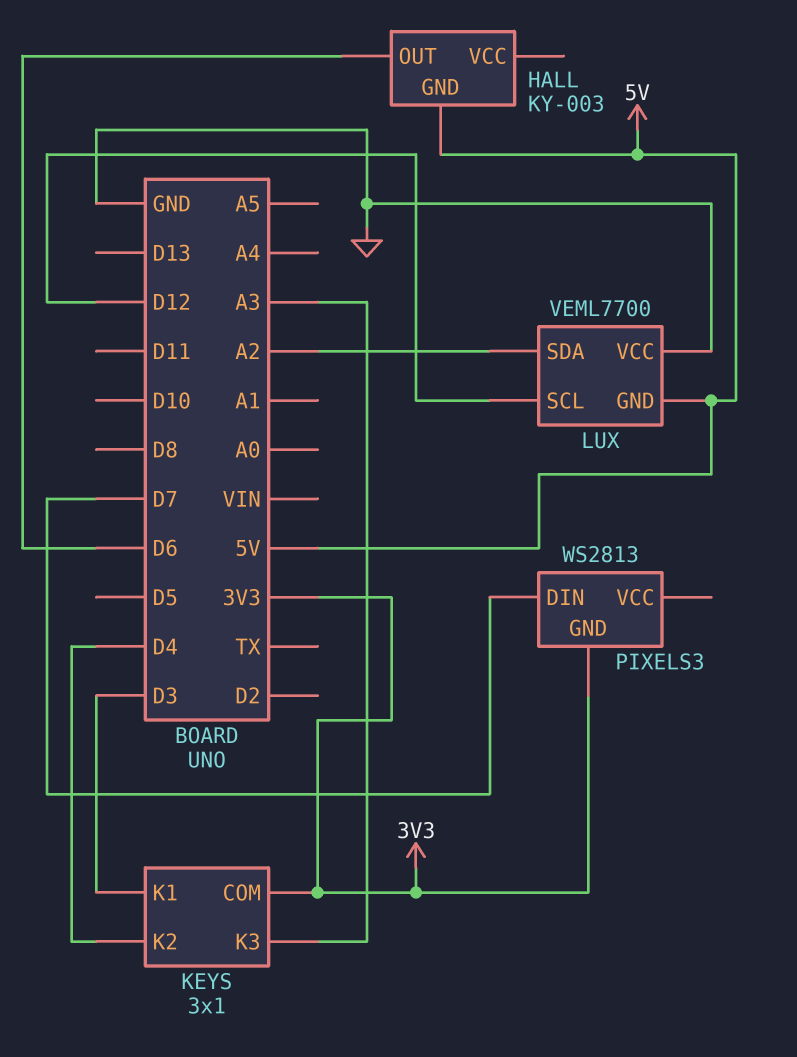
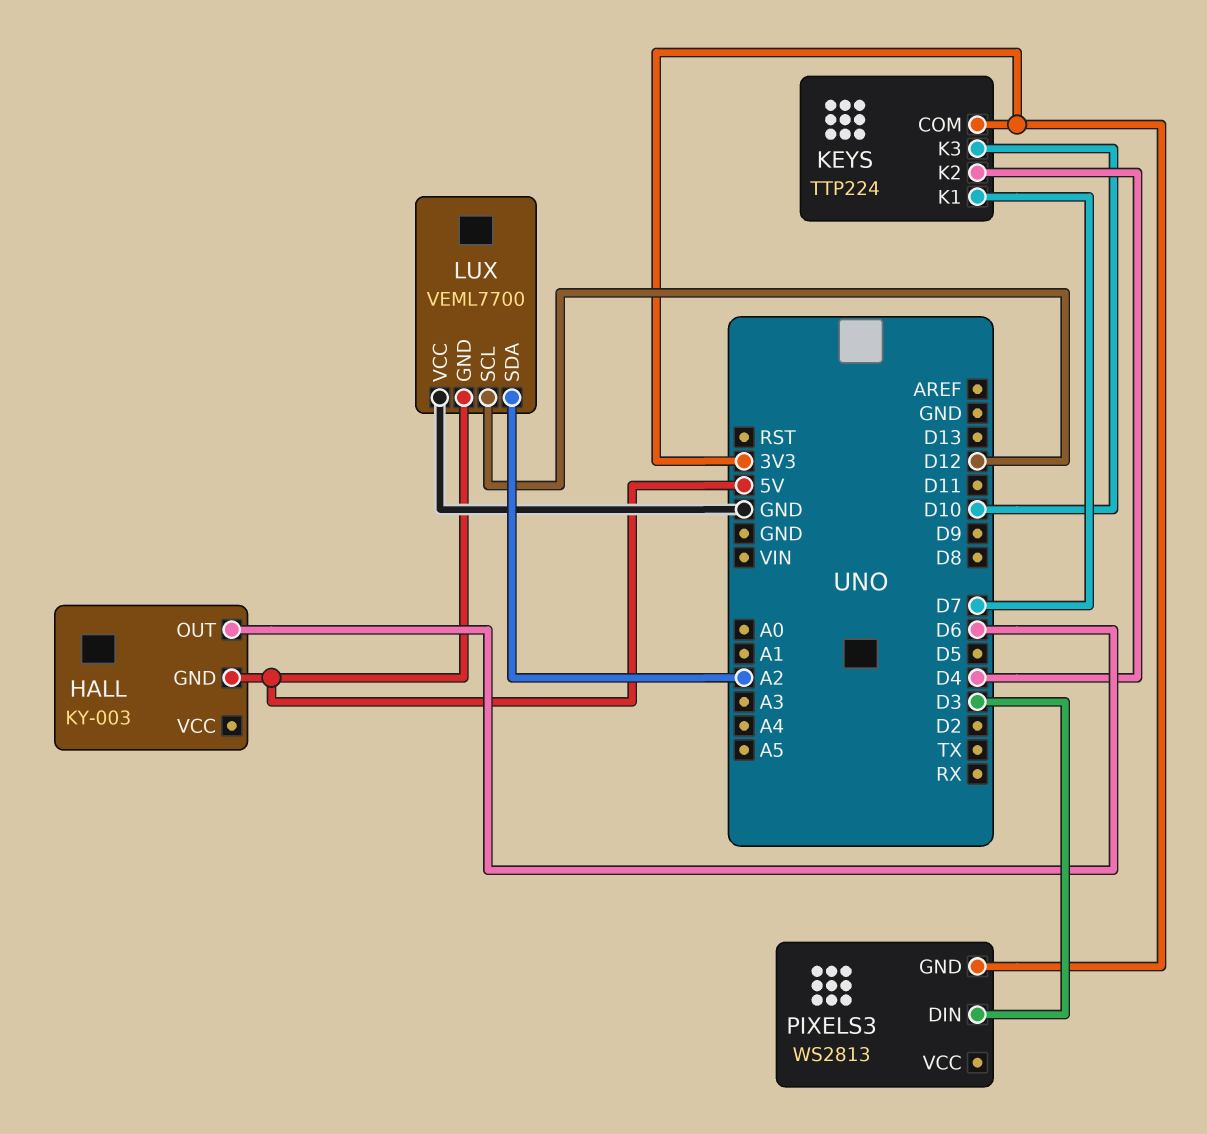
KEYS: 3x1 -> TTP224
KEYS pin K1: D3 -> D7
KEYS pin K3: A3 -> D10
PIXELS3 pin DIN: D7 -> D3

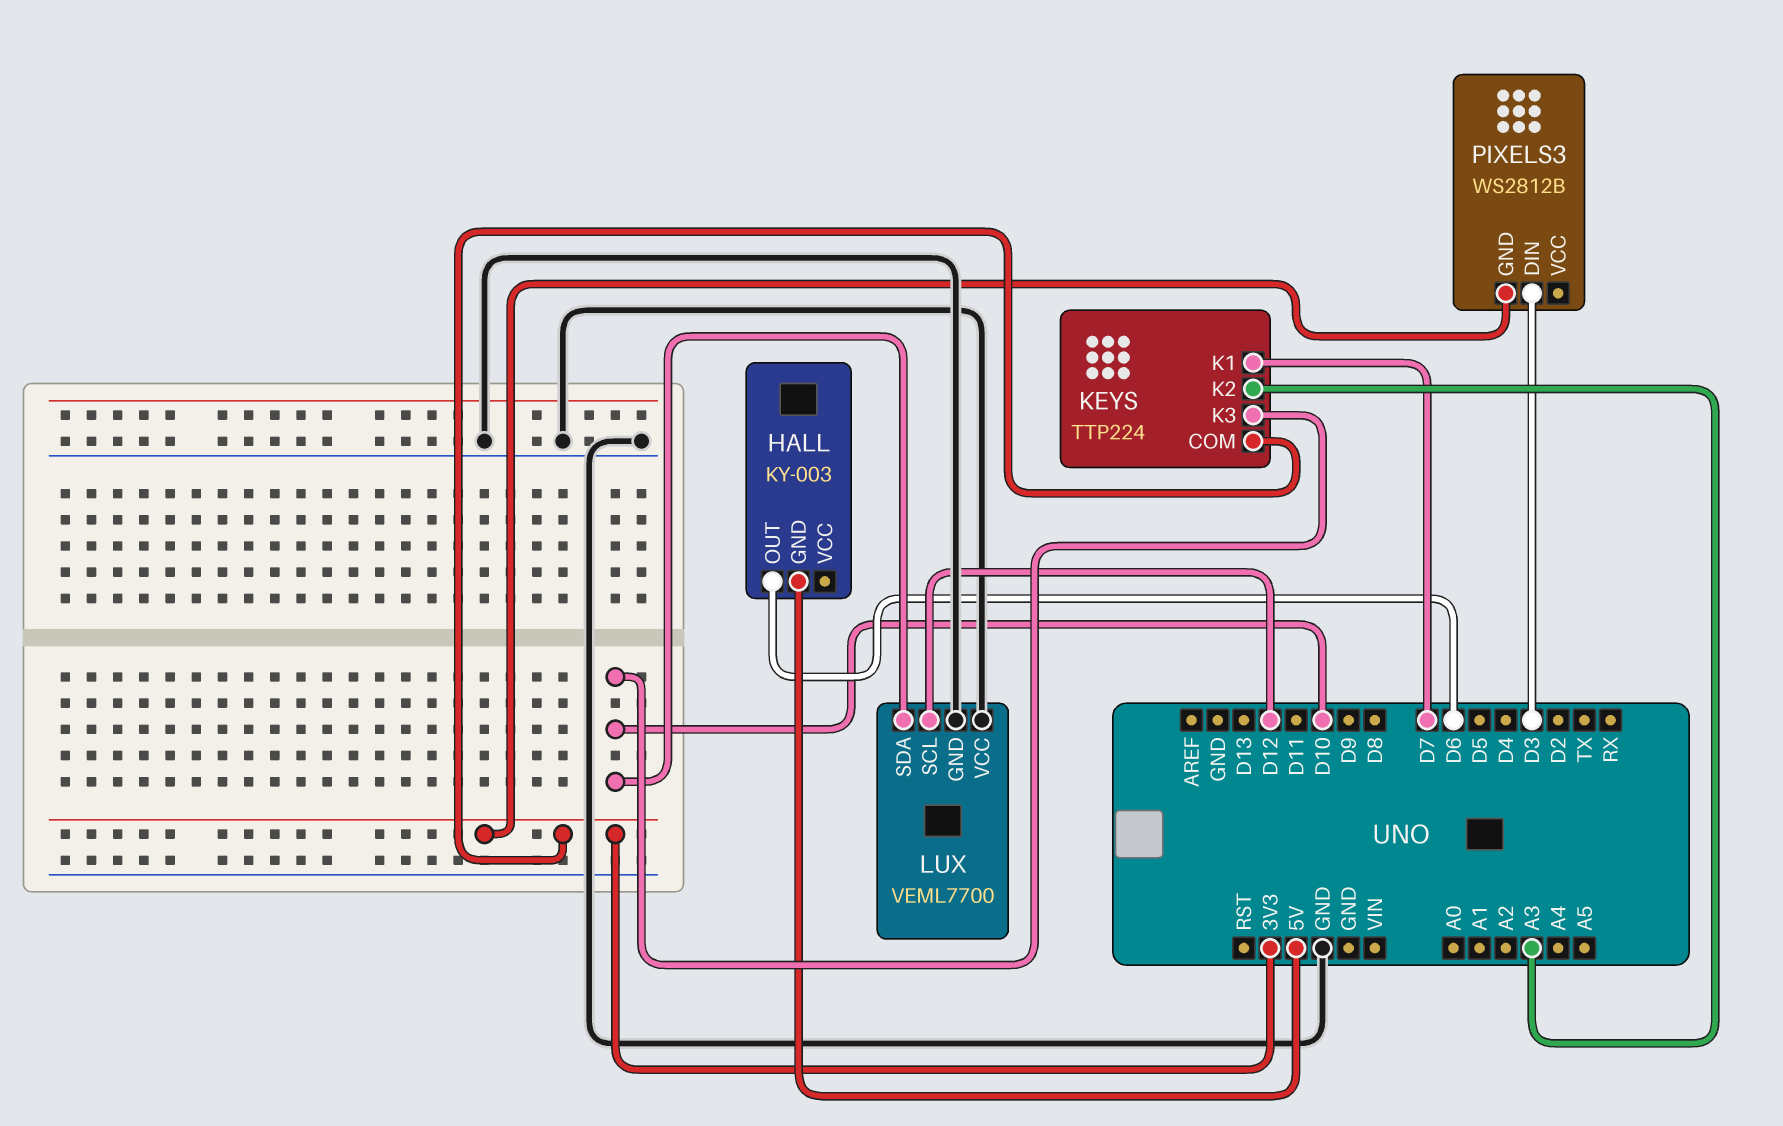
KEYS pin K2: D4 -> A3
LUX pin GND: 5V -> GND
LUX pin SDA: A2 -> D10
PIXELS3: WS2813 -> WS2812B

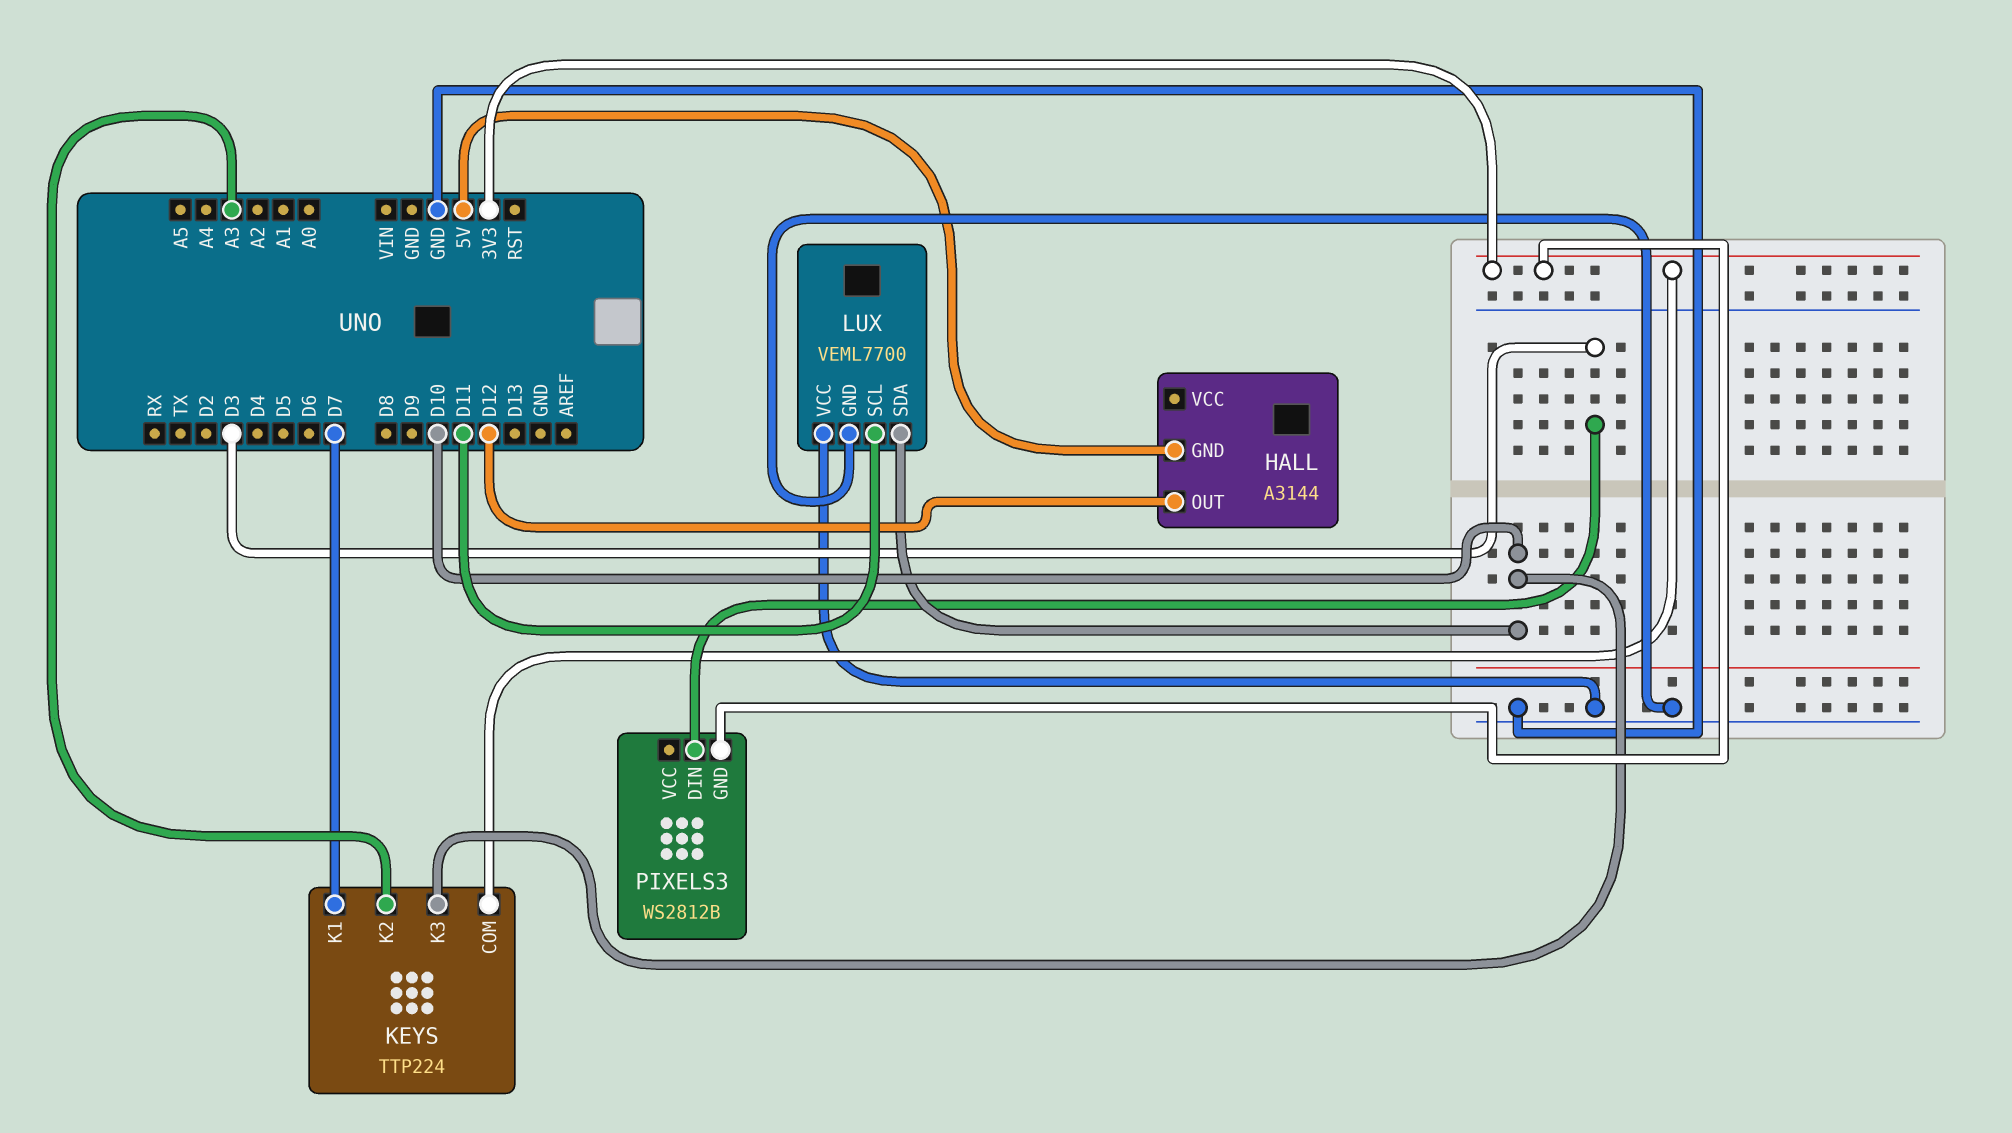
HALL: KY-003 -> A3144
HALL pin OUT: D6 -> D12
LUX pin SCL: D12 -> D11

